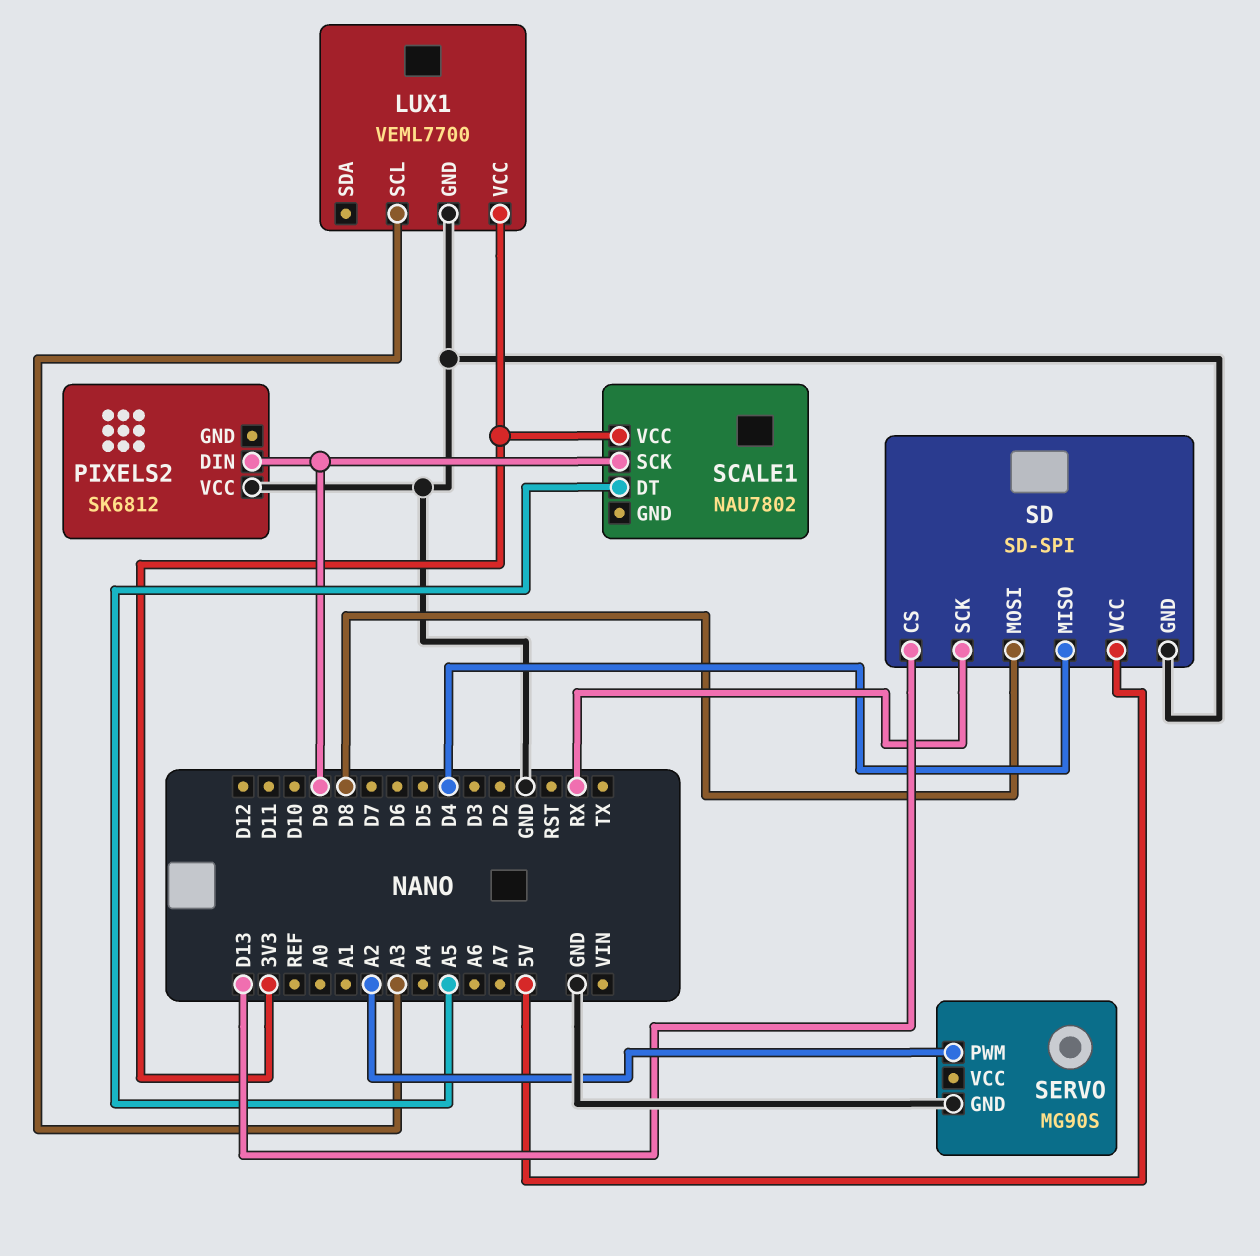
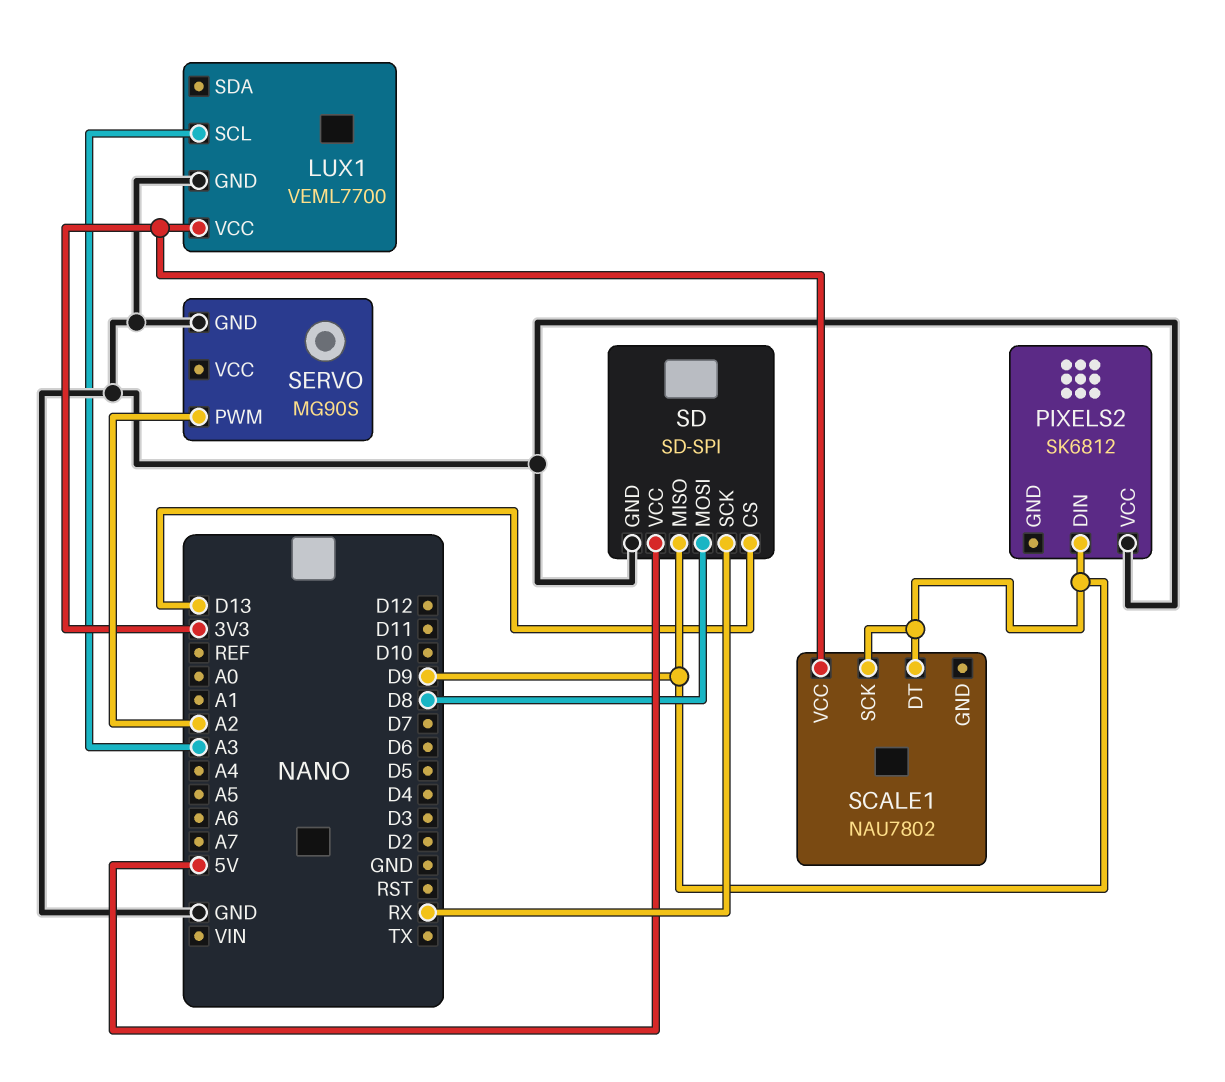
SCALE1 pin DT: A5 -> D9
SD pin MISO: D4 -> D9

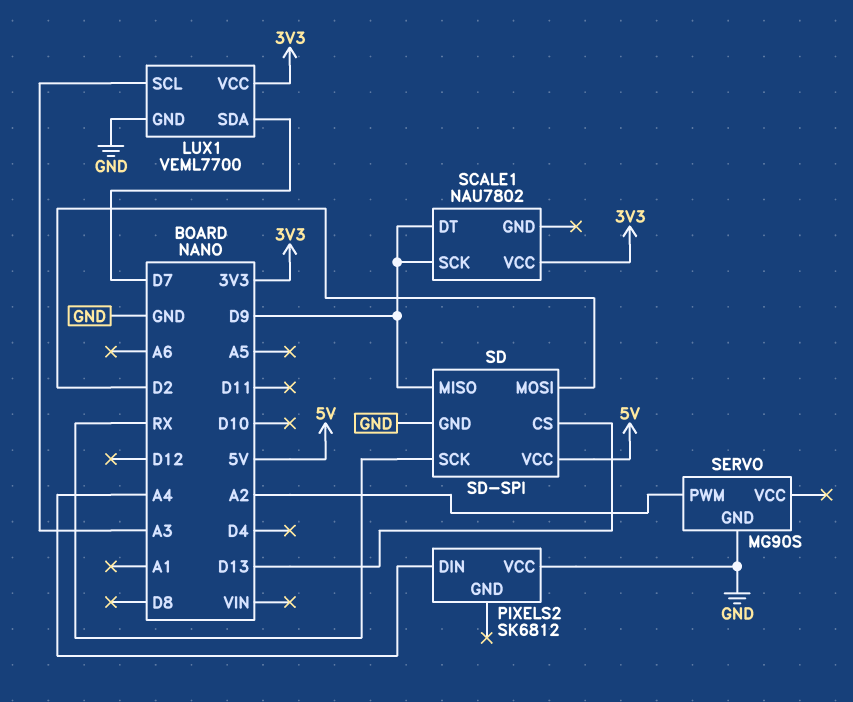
LUX1 pin SDA: none -> D7
PIXELS2 pin DIN: D9 -> A4
SD pin MOSI: D8 -> D2

